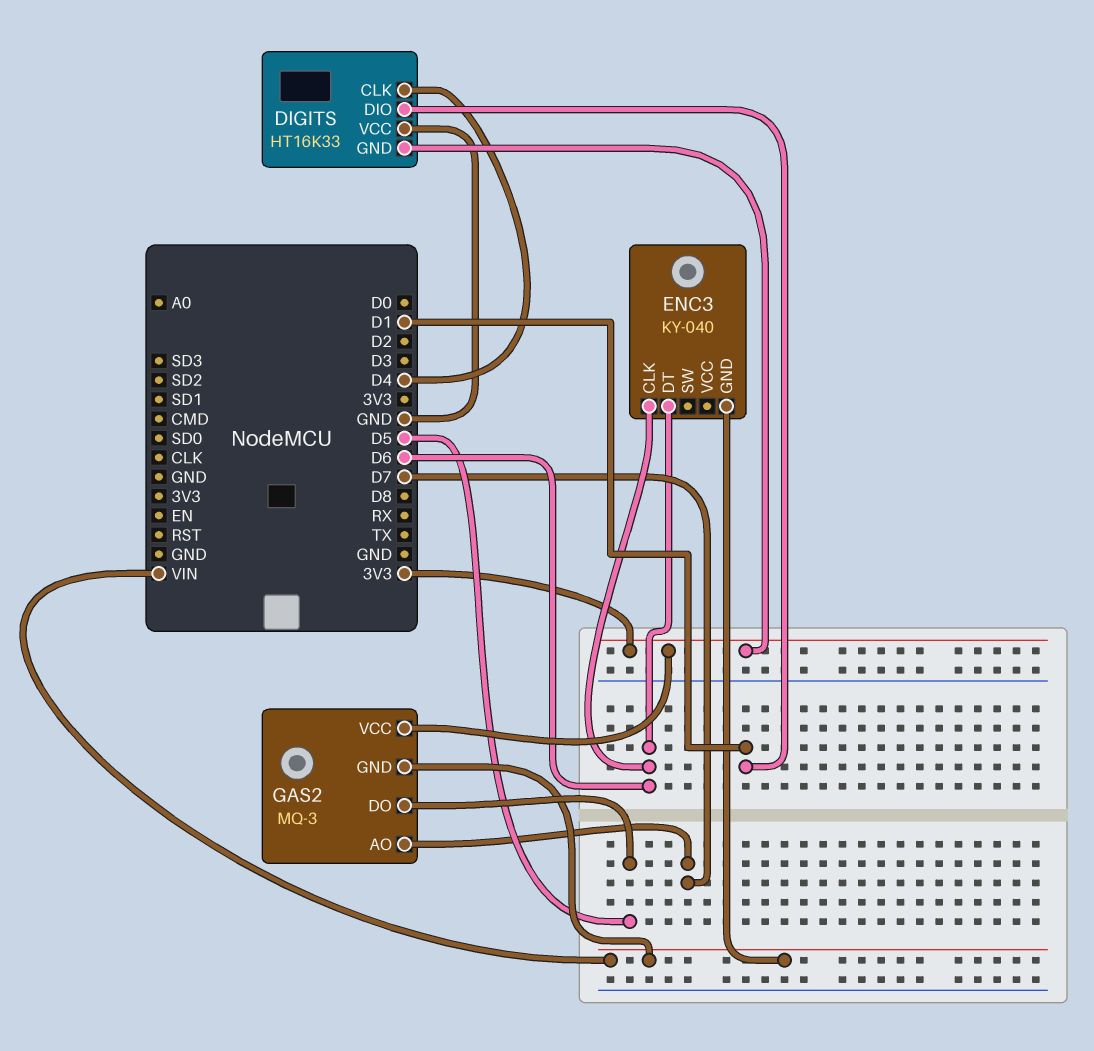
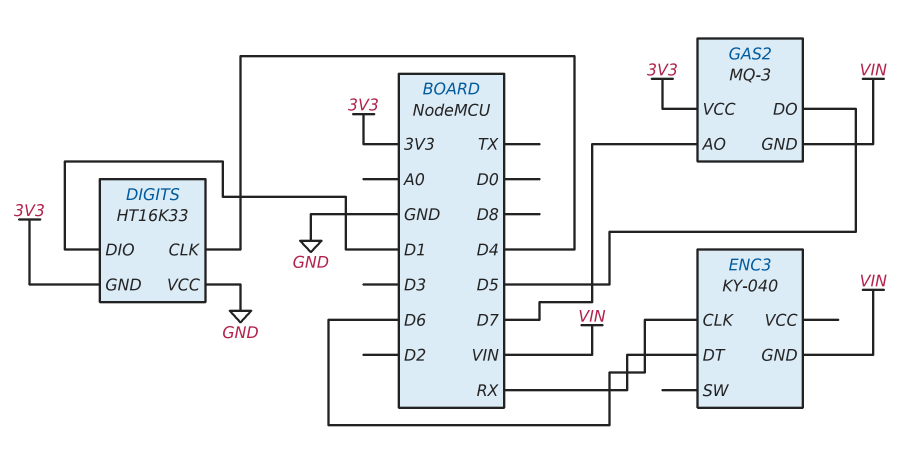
ENC3 pin DT: D6 -> RX

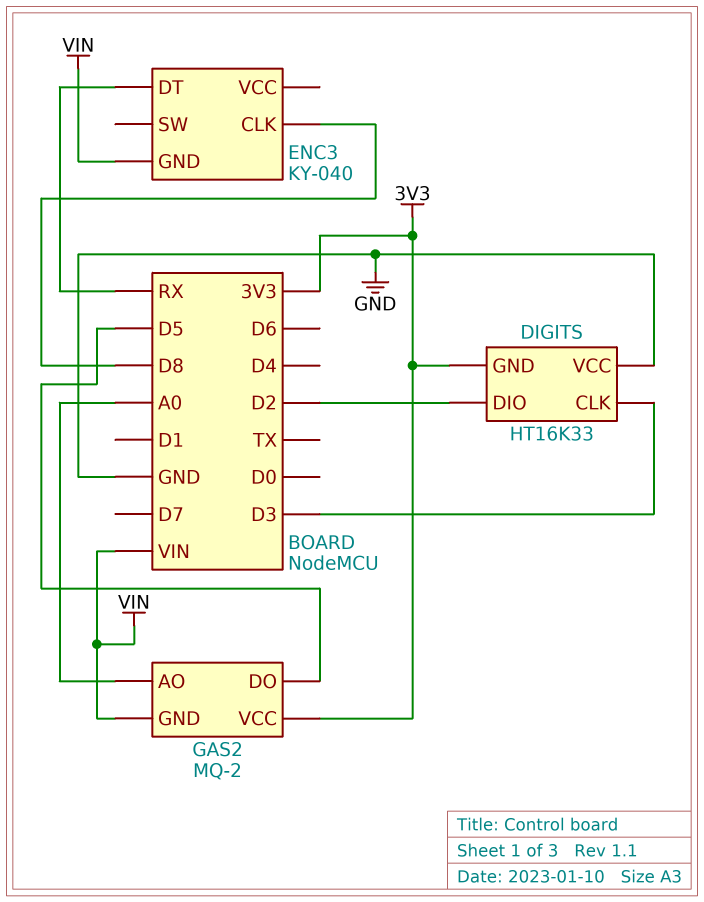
DIGITS pin CLK: D4 -> D3
DIGITS pin DIO: D1 -> D2
ENC3 pin CLK: D6 -> D8
GAS2: MQ-3 -> MQ-2
GAS2 pin AO: D7 -> A0

